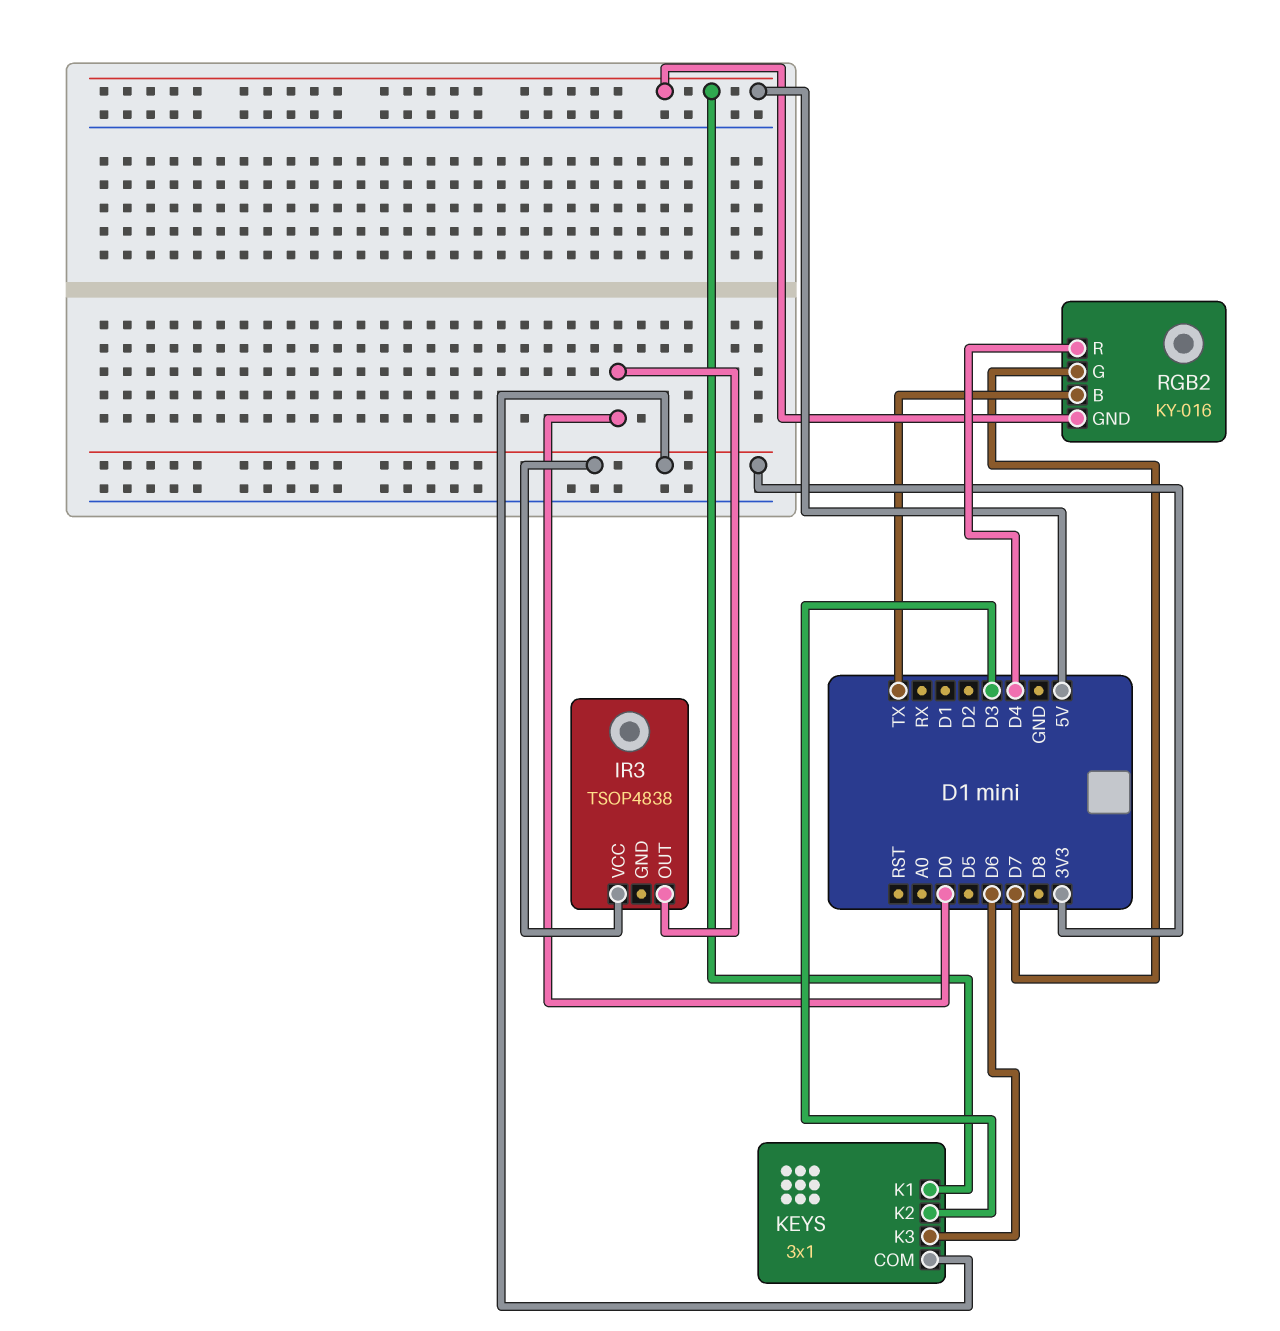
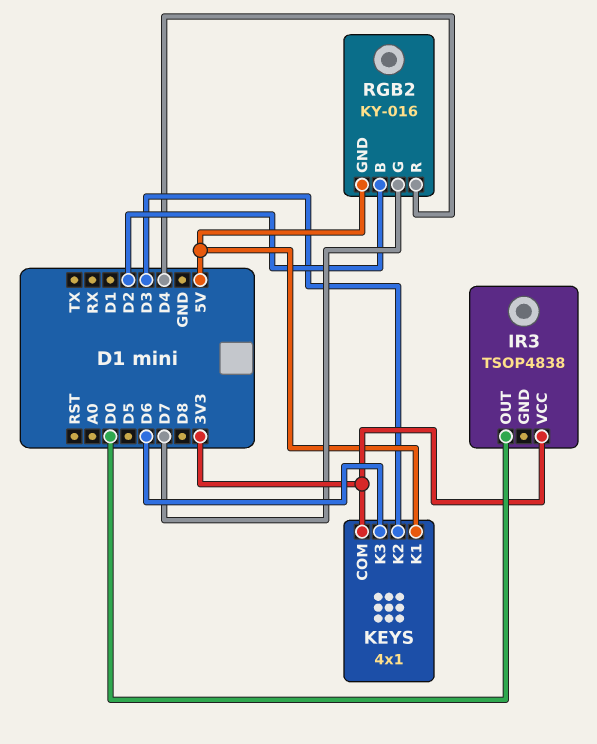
KEYS: 3x1 -> 4x1
RGB2 pin B: TX -> D2

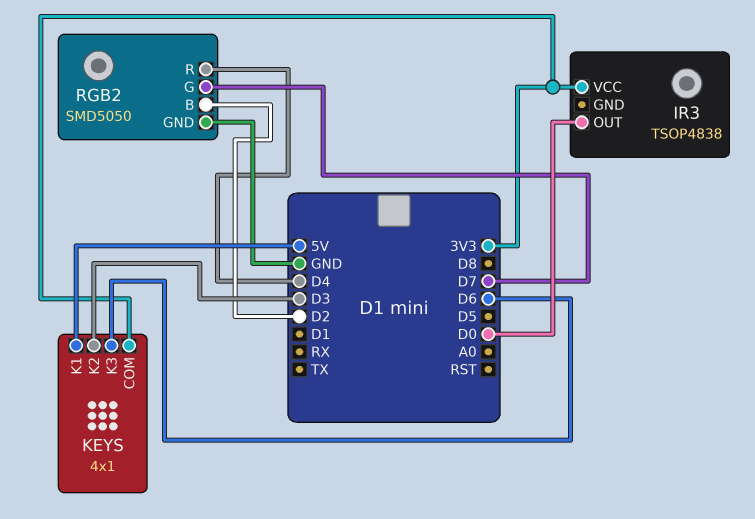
RGB2: KY-016 -> SMD5050
RGB2 pin GND: 5V -> GND

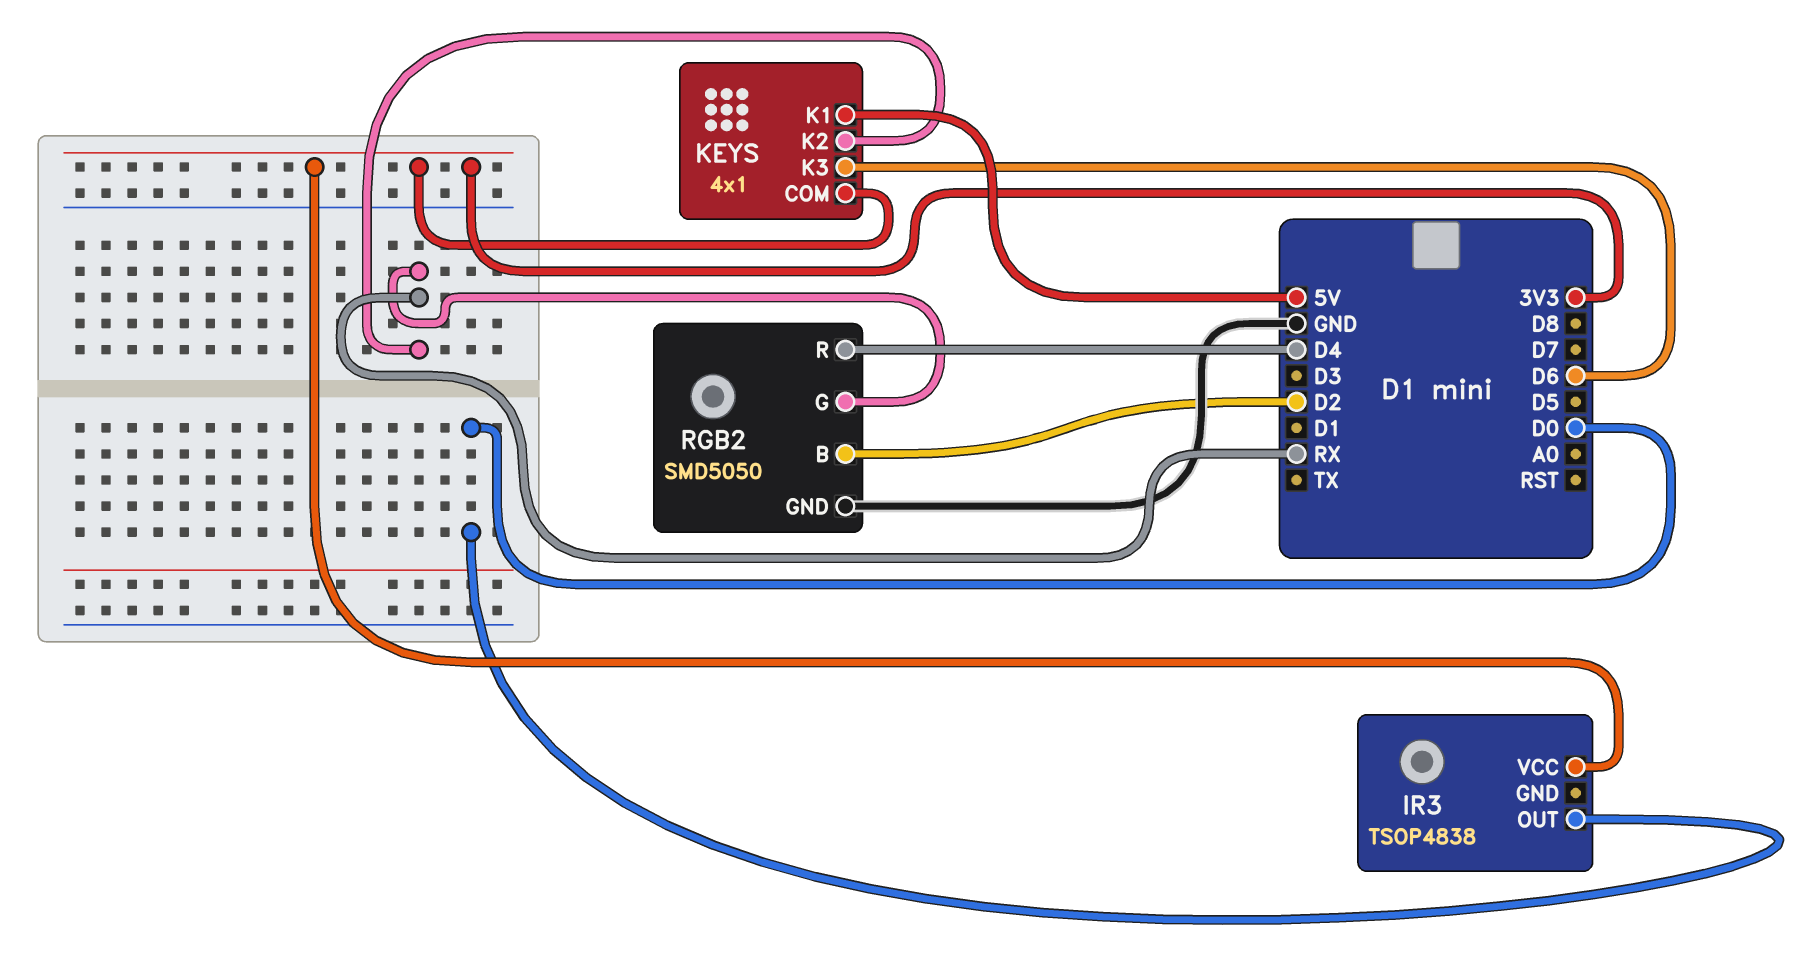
KEYS pin K2: D3 -> RX
RGB2 pin G: D7 -> RX

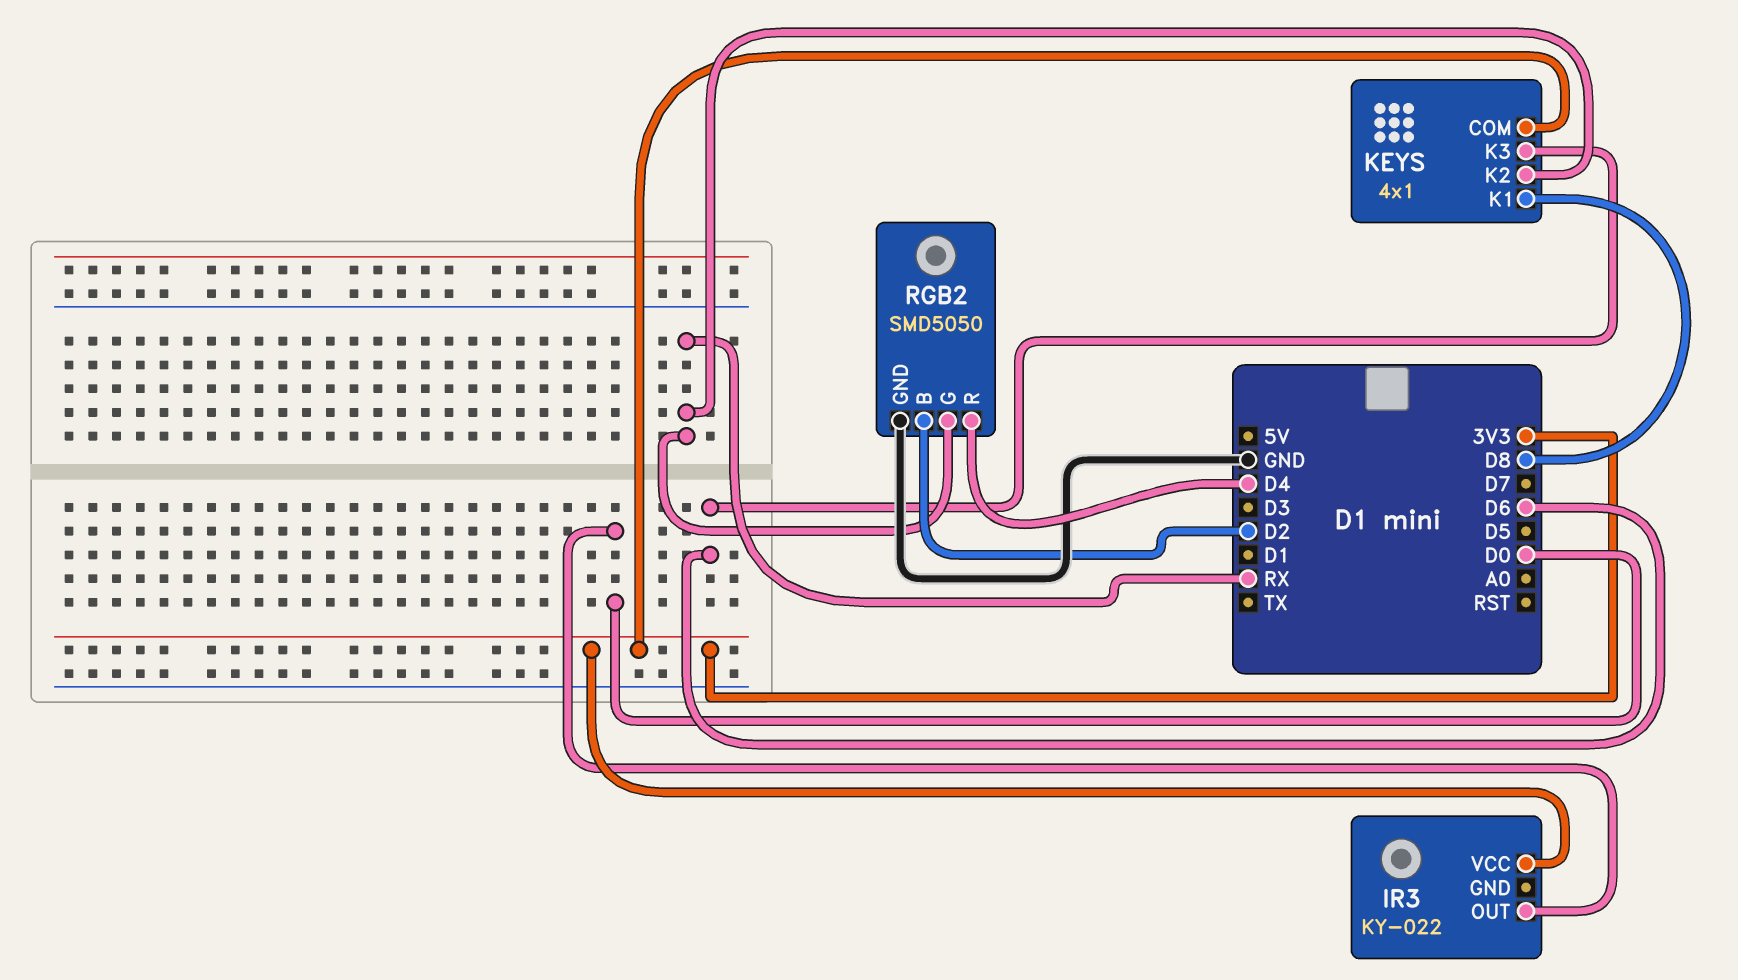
IR3: TSOP4838 -> KY-022
KEYS pin K1: 5V -> D8

